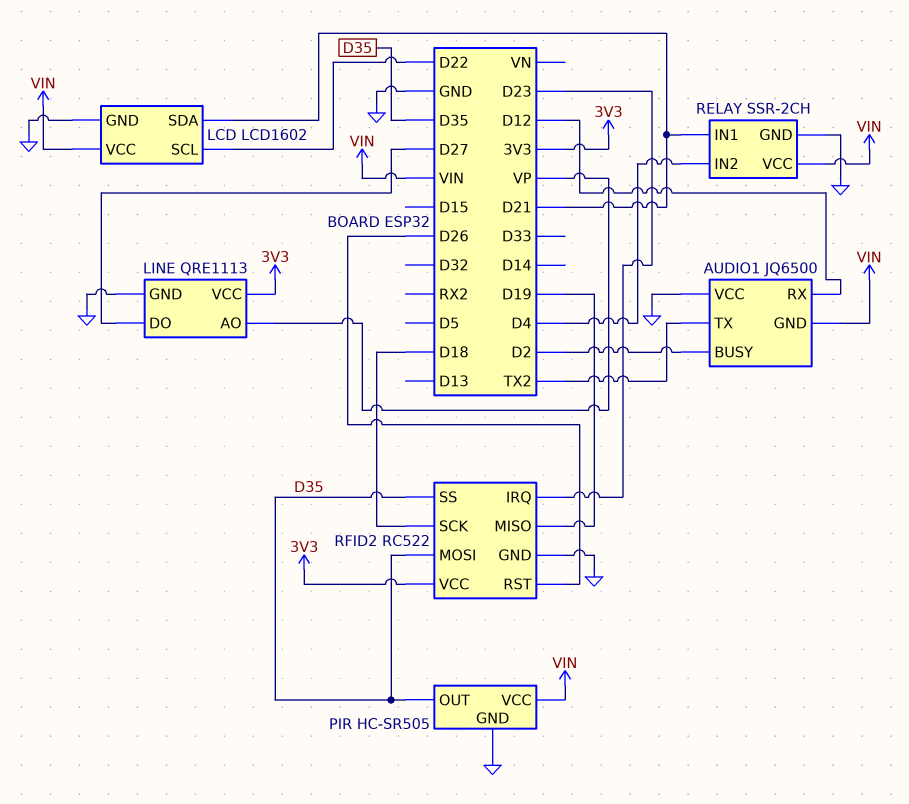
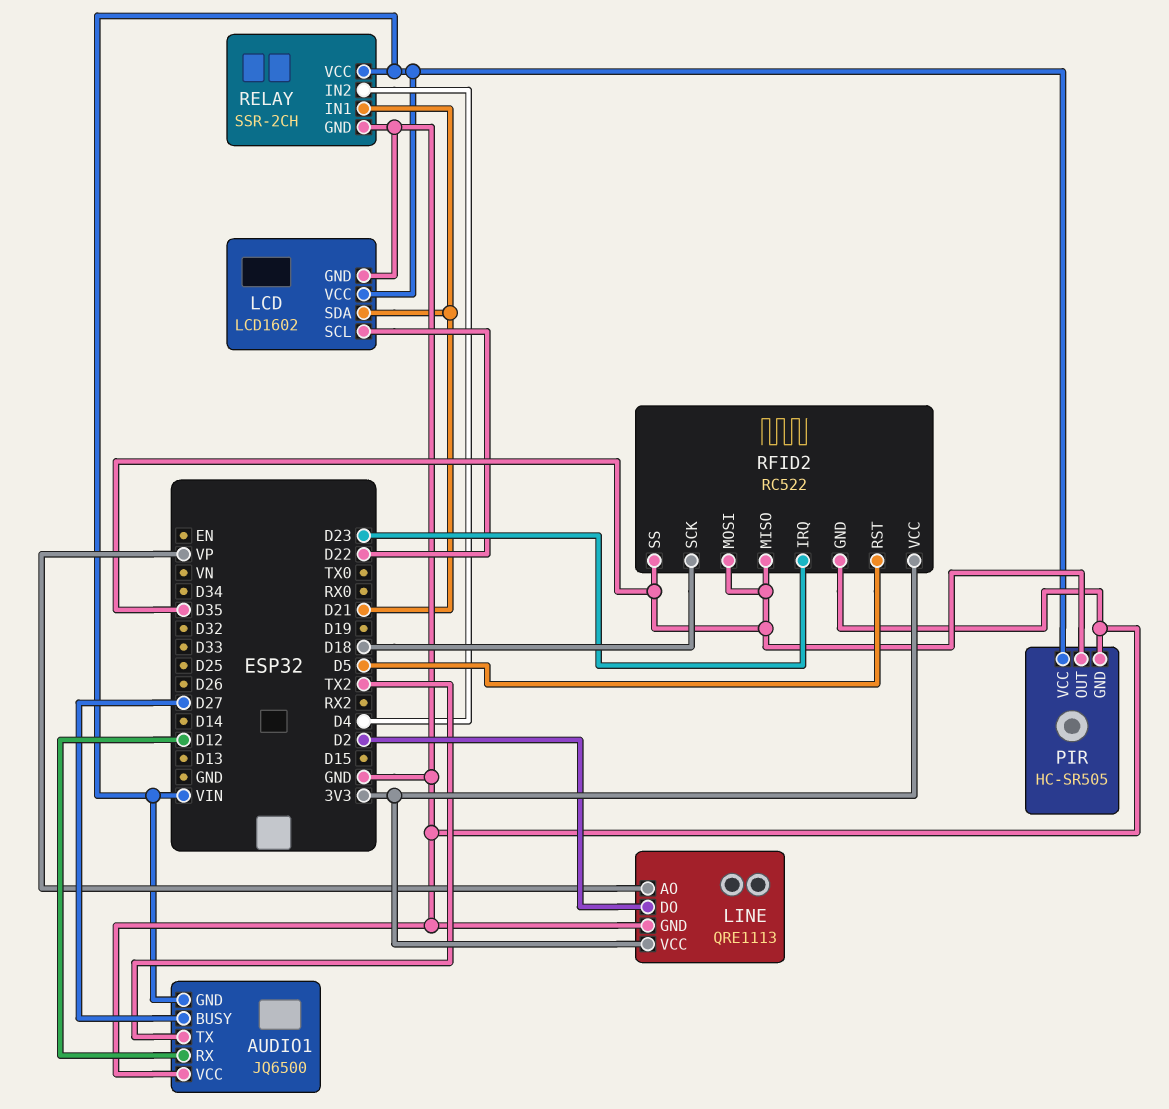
AUDIO1 pin BUSY: D2 -> D27
LINE pin DO: D27 -> D2
RFID2 pin MISO: D19 -> D35
RFID2 pin RST: D26 -> D5

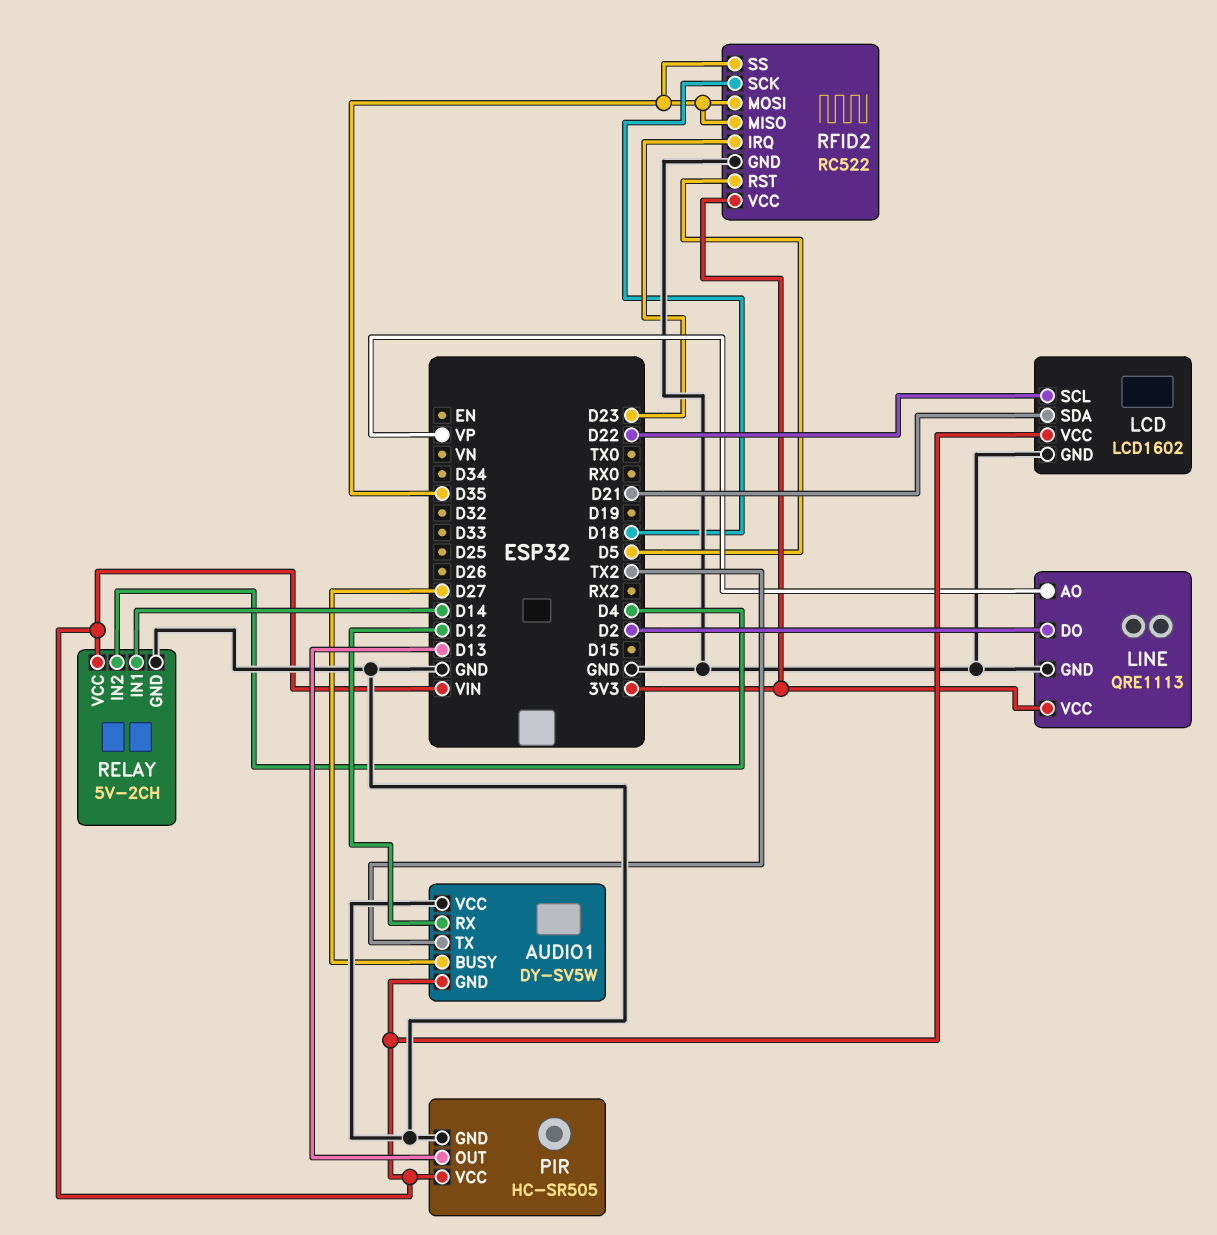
AUDIO1: JQ6500 -> DY-SV5W
PIR pin OUT: D35 -> D13
RELAY: SSR-2CH -> 5V-2CH
RELAY pin IN1: D21 -> D14

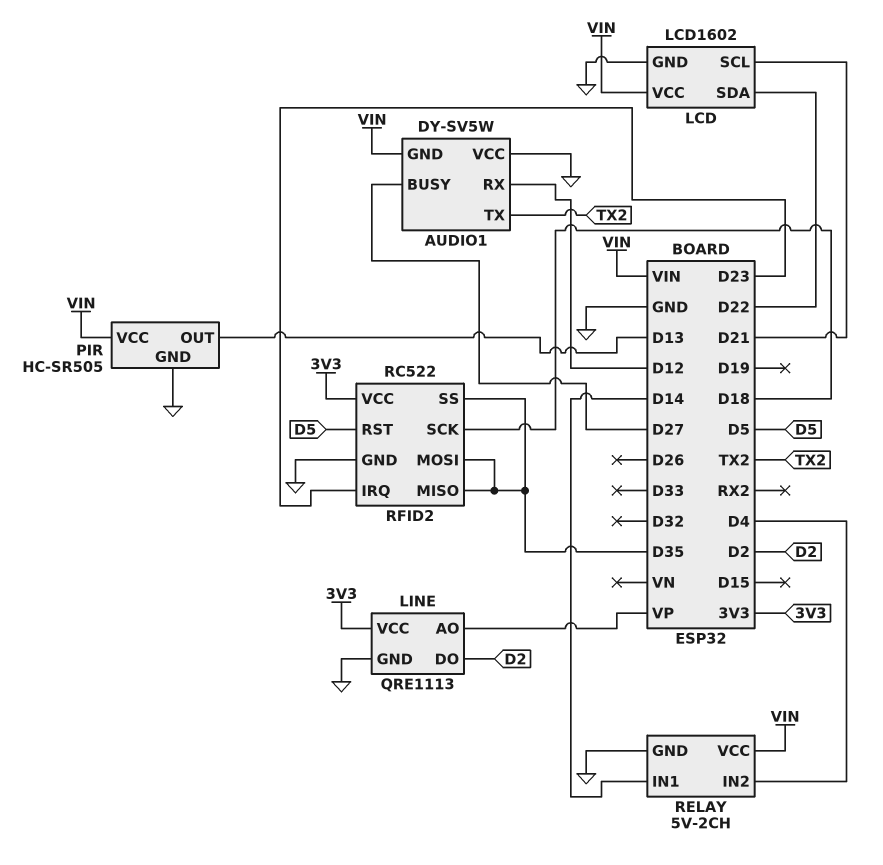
LCD pin SCL: D22 -> D21
LCD pin SDA: D21 -> D22

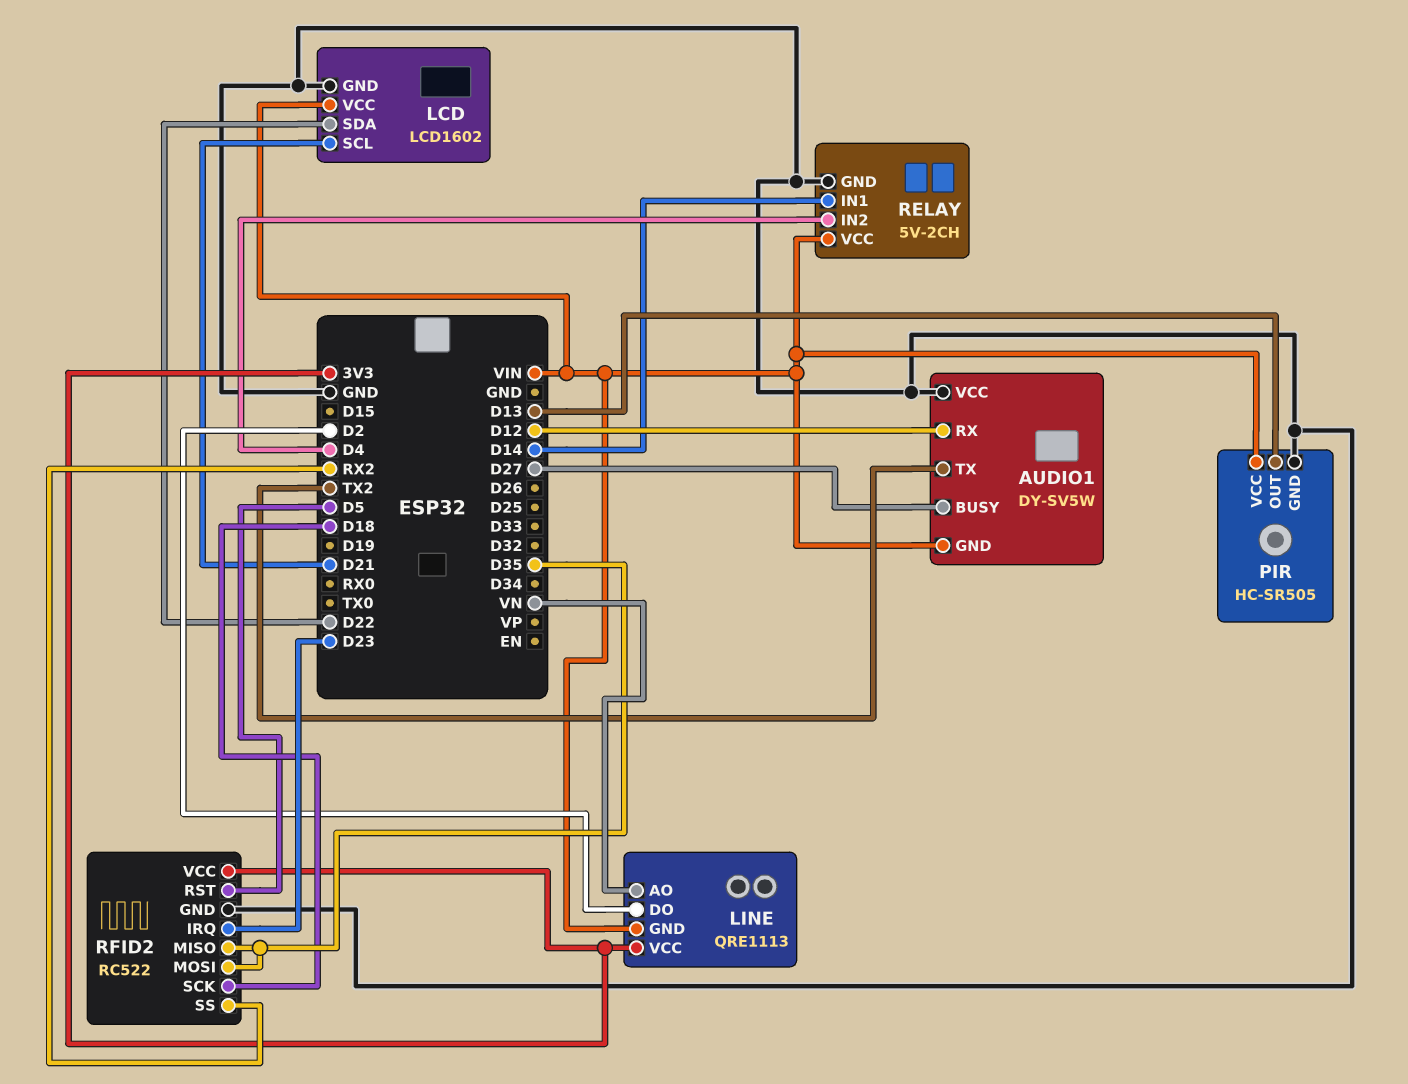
LINE pin AO: VP -> VN
LINE pin GND: GND -> VIN
RFID2 pin SS: D35 -> RX2

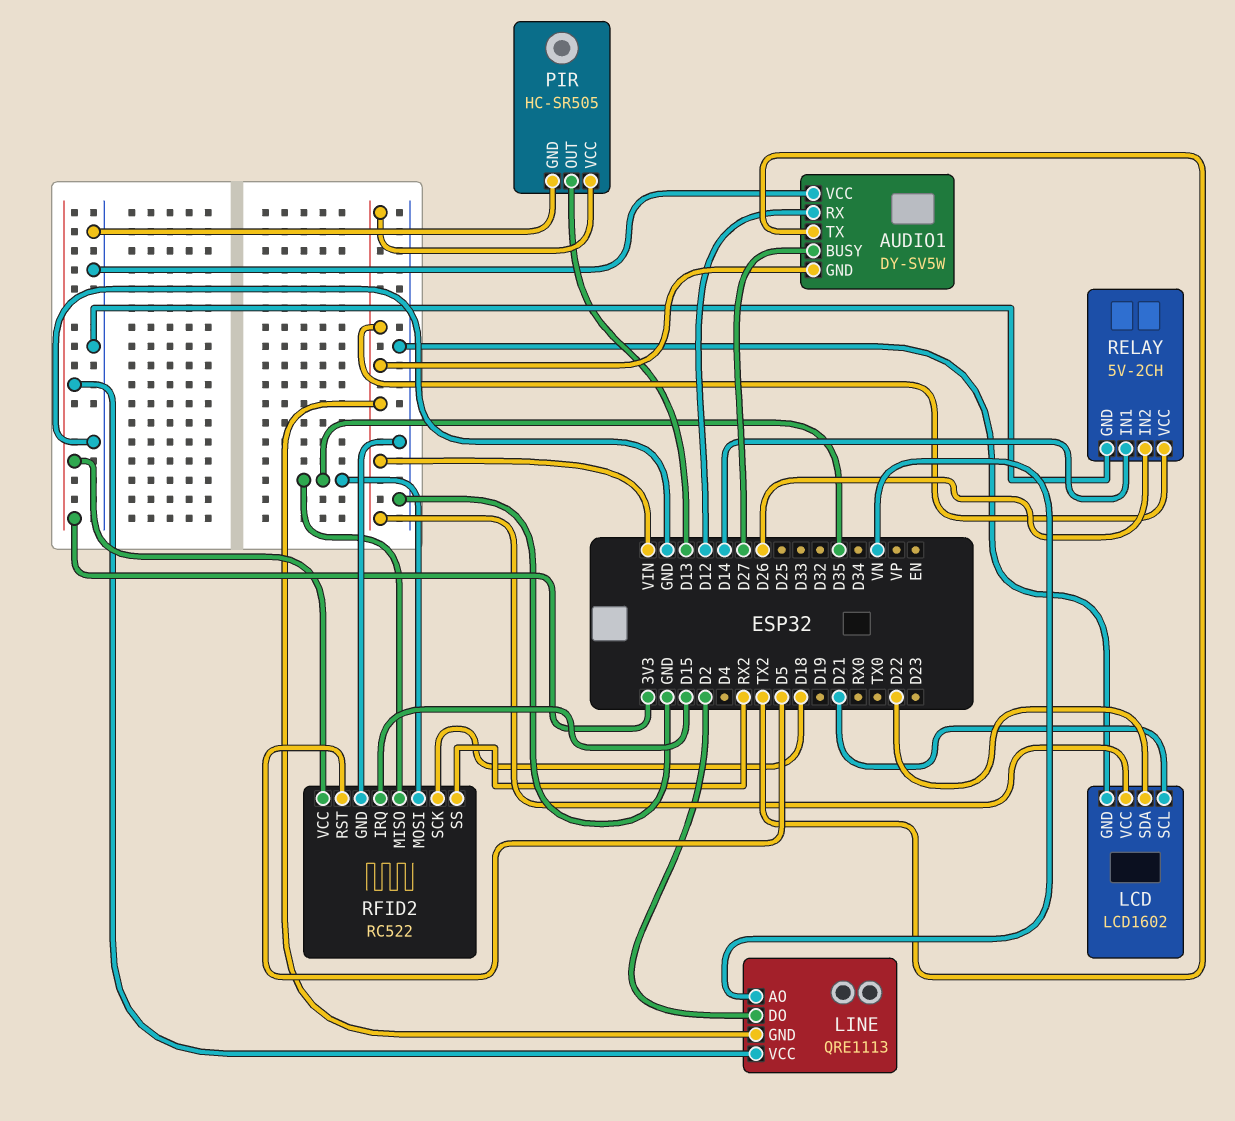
RELAY pin IN2: D4 -> D26
RFID2 pin IRQ: D23 -> D15

